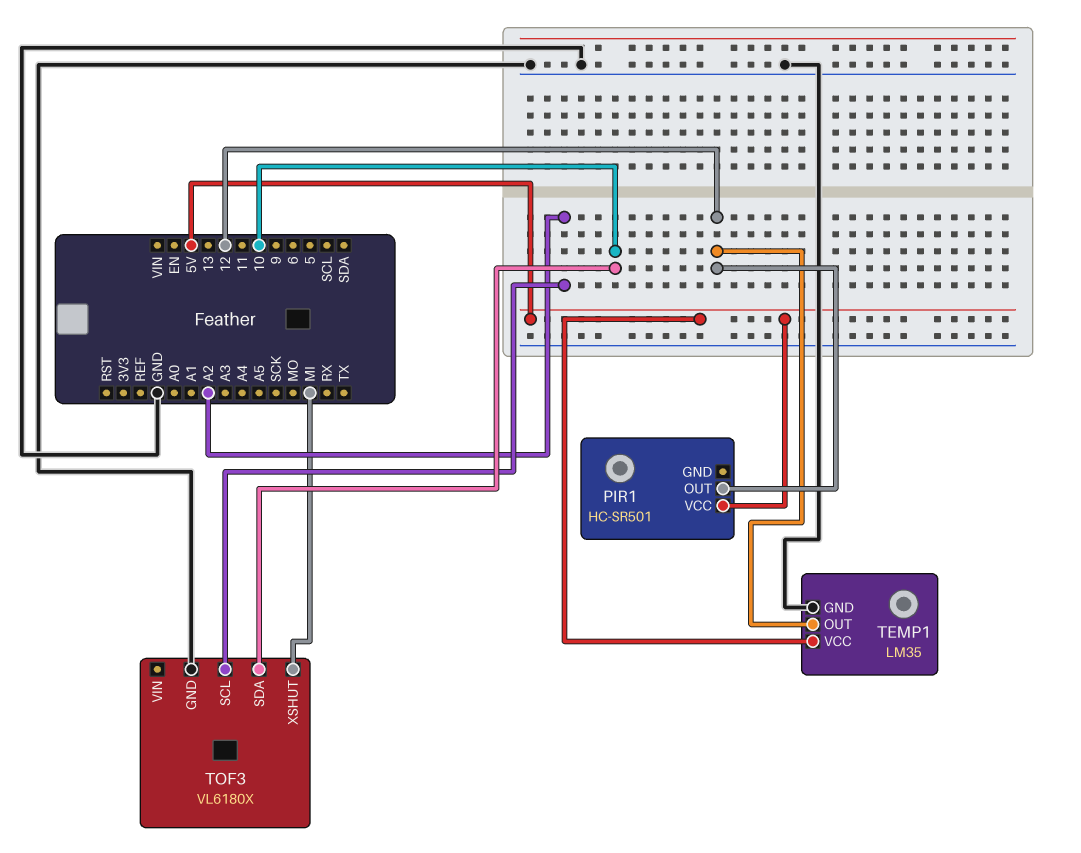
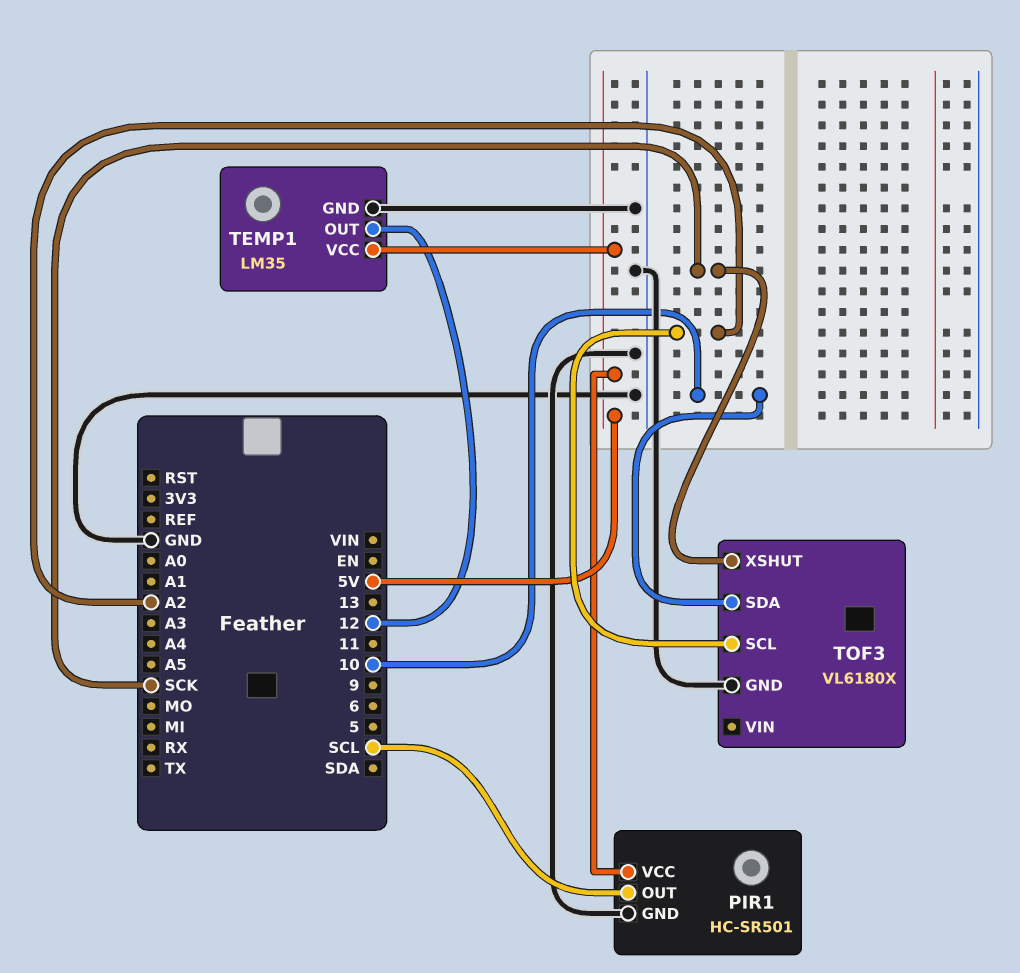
PIR1 pin GND: none -> GND
PIR1 pin OUT: 12 -> SCL
TOF3 pin XSHUT: MI -> SCK

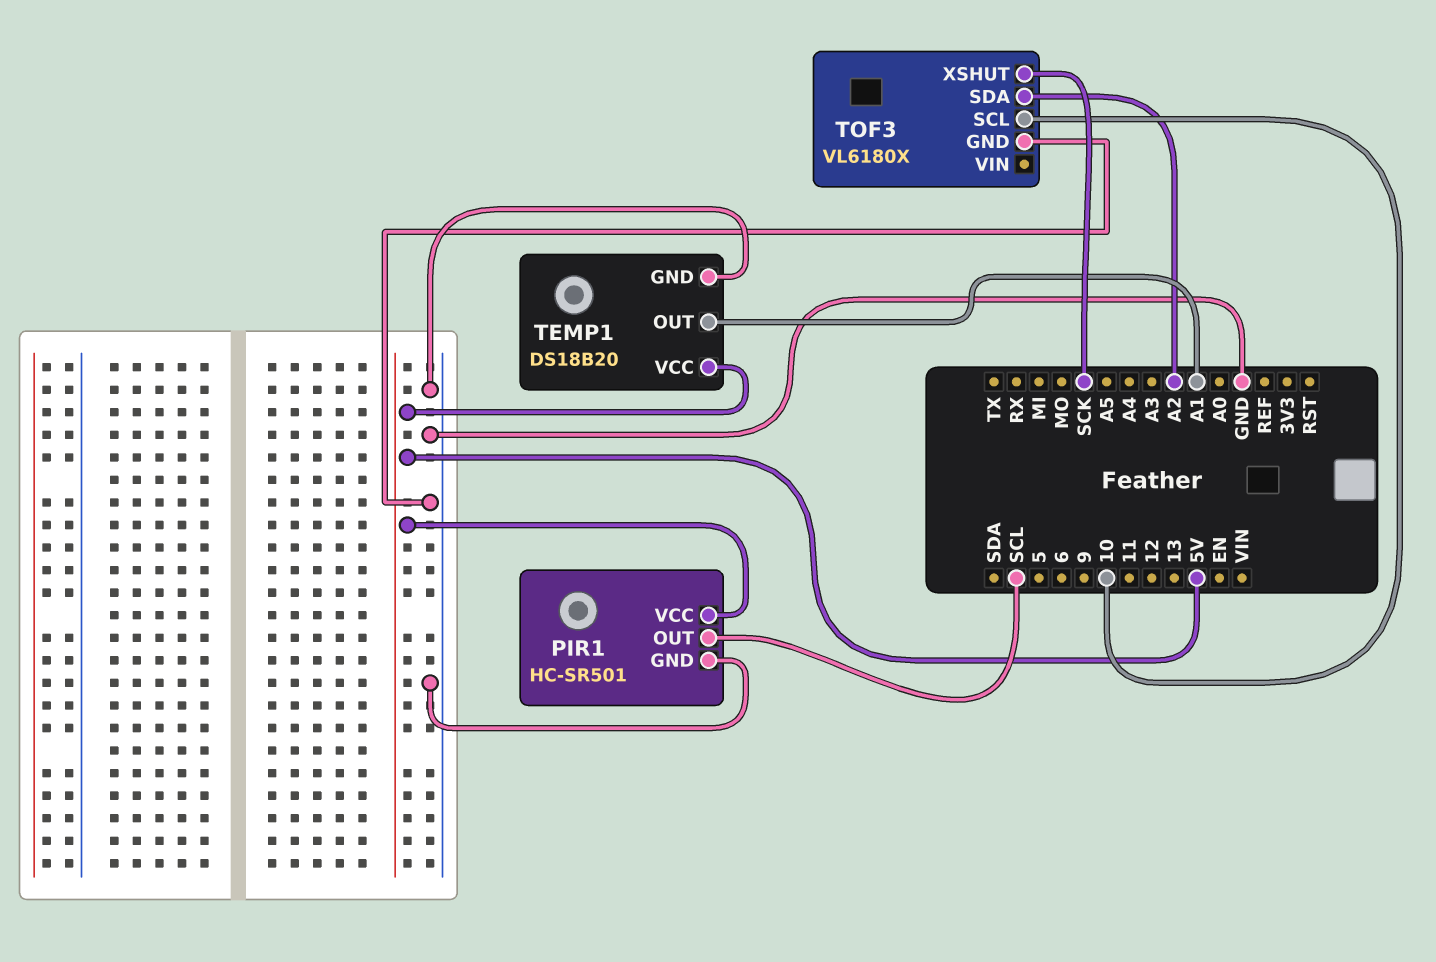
TEMP1: LM35 -> DS18B20
TEMP1 pin OUT: 12 -> A1
TOF3 pin SCL: A2 -> 10
TOF3 pin SDA: 10 -> A2

